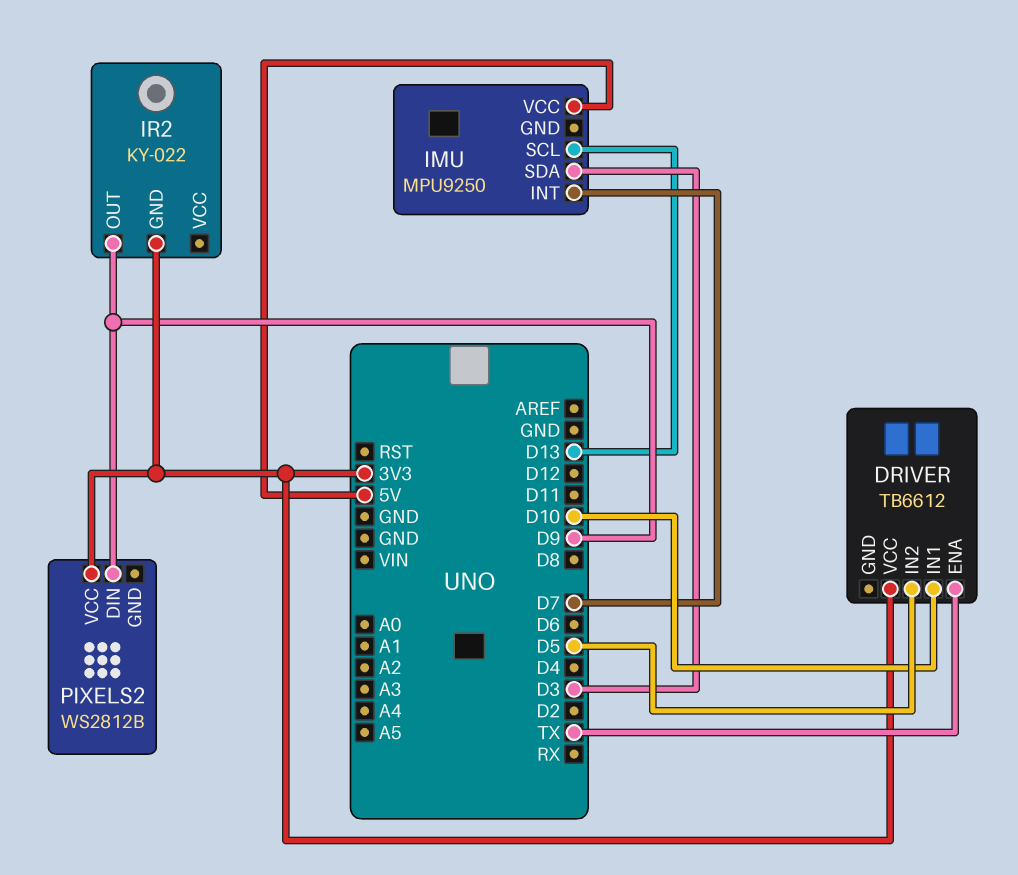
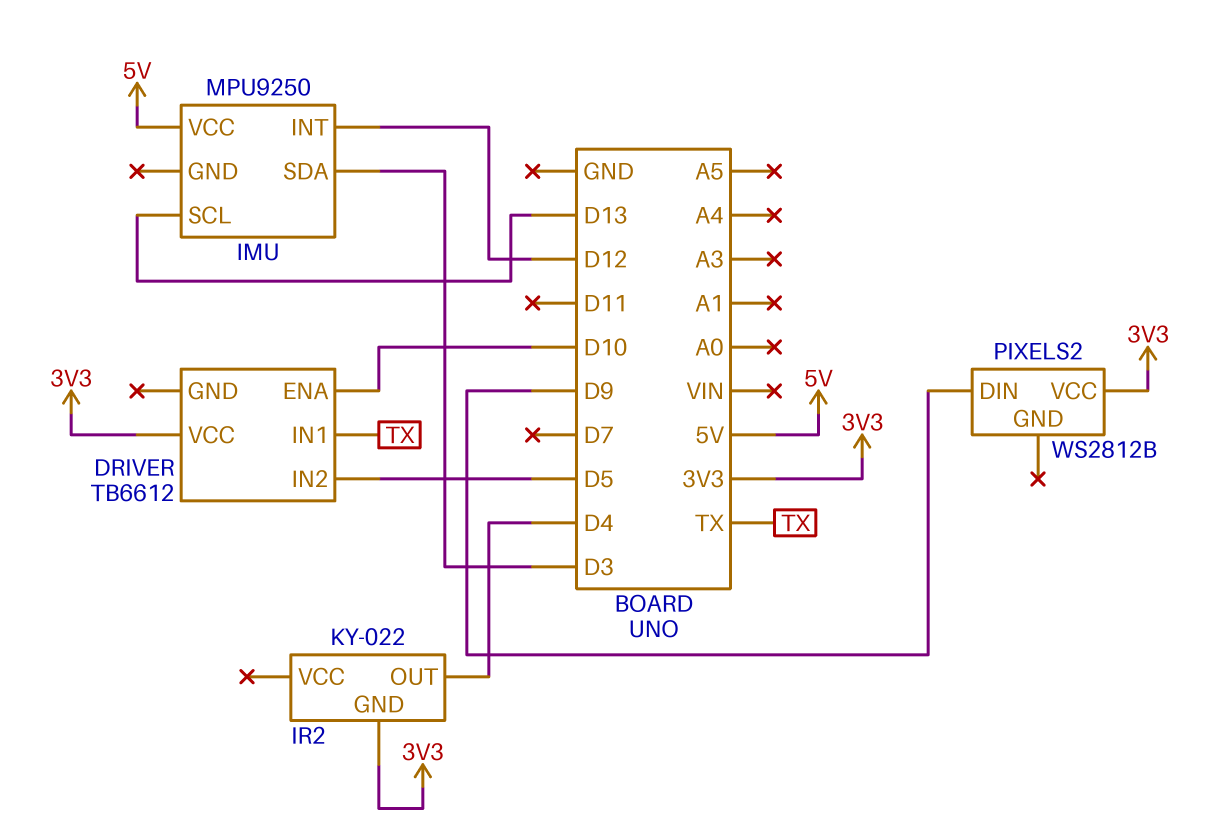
DRIVER pin ENA: TX -> D10
DRIVER pin IN1: D10 -> TX
IMU pin INT: D7 -> D12
IR2 pin OUT: D9 -> D4

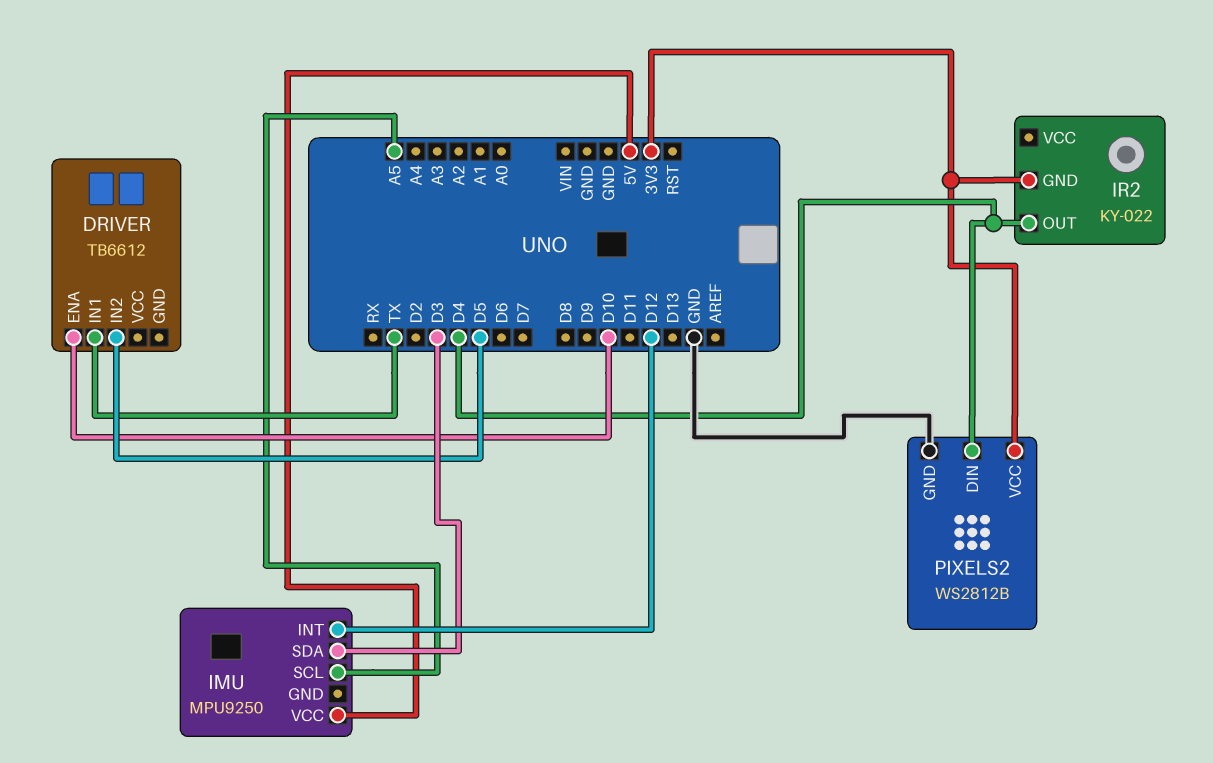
DRIVER pin VCC: 3V3 -> none
IMU pin SCL: D13 -> A5
PIXELS2 pin DIN: D9 -> D4
PIXELS2 pin GND: none -> GND

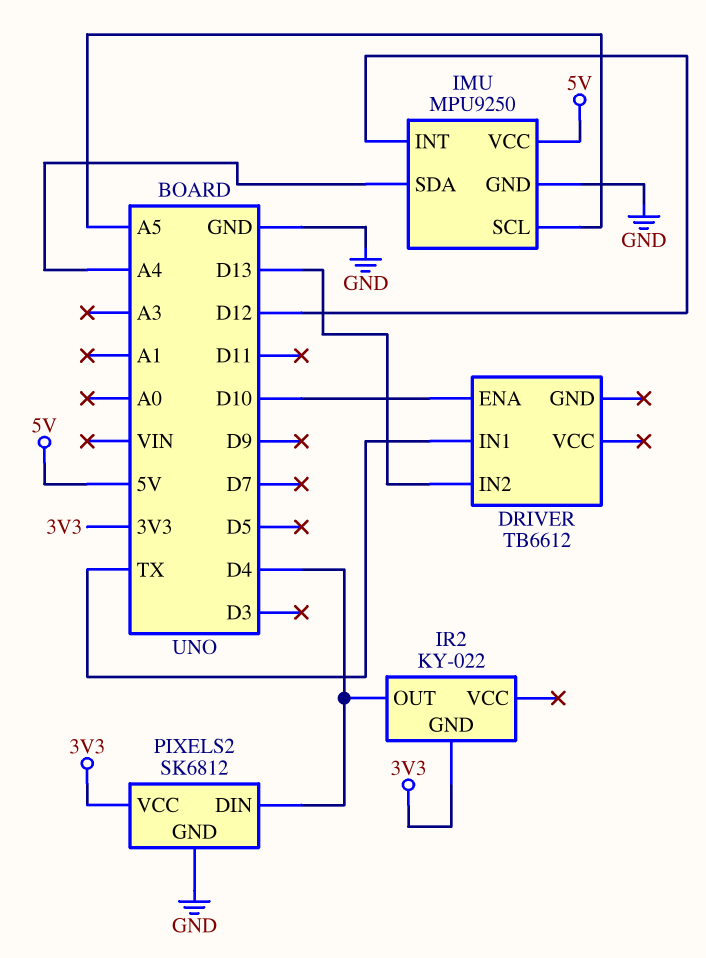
DRIVER pin IN2: D5 -> D13
IMU pin GND: none -> GND
IMU pin SDA: D3 -> A4
PIXELS2: WS2812B -> SK6812

